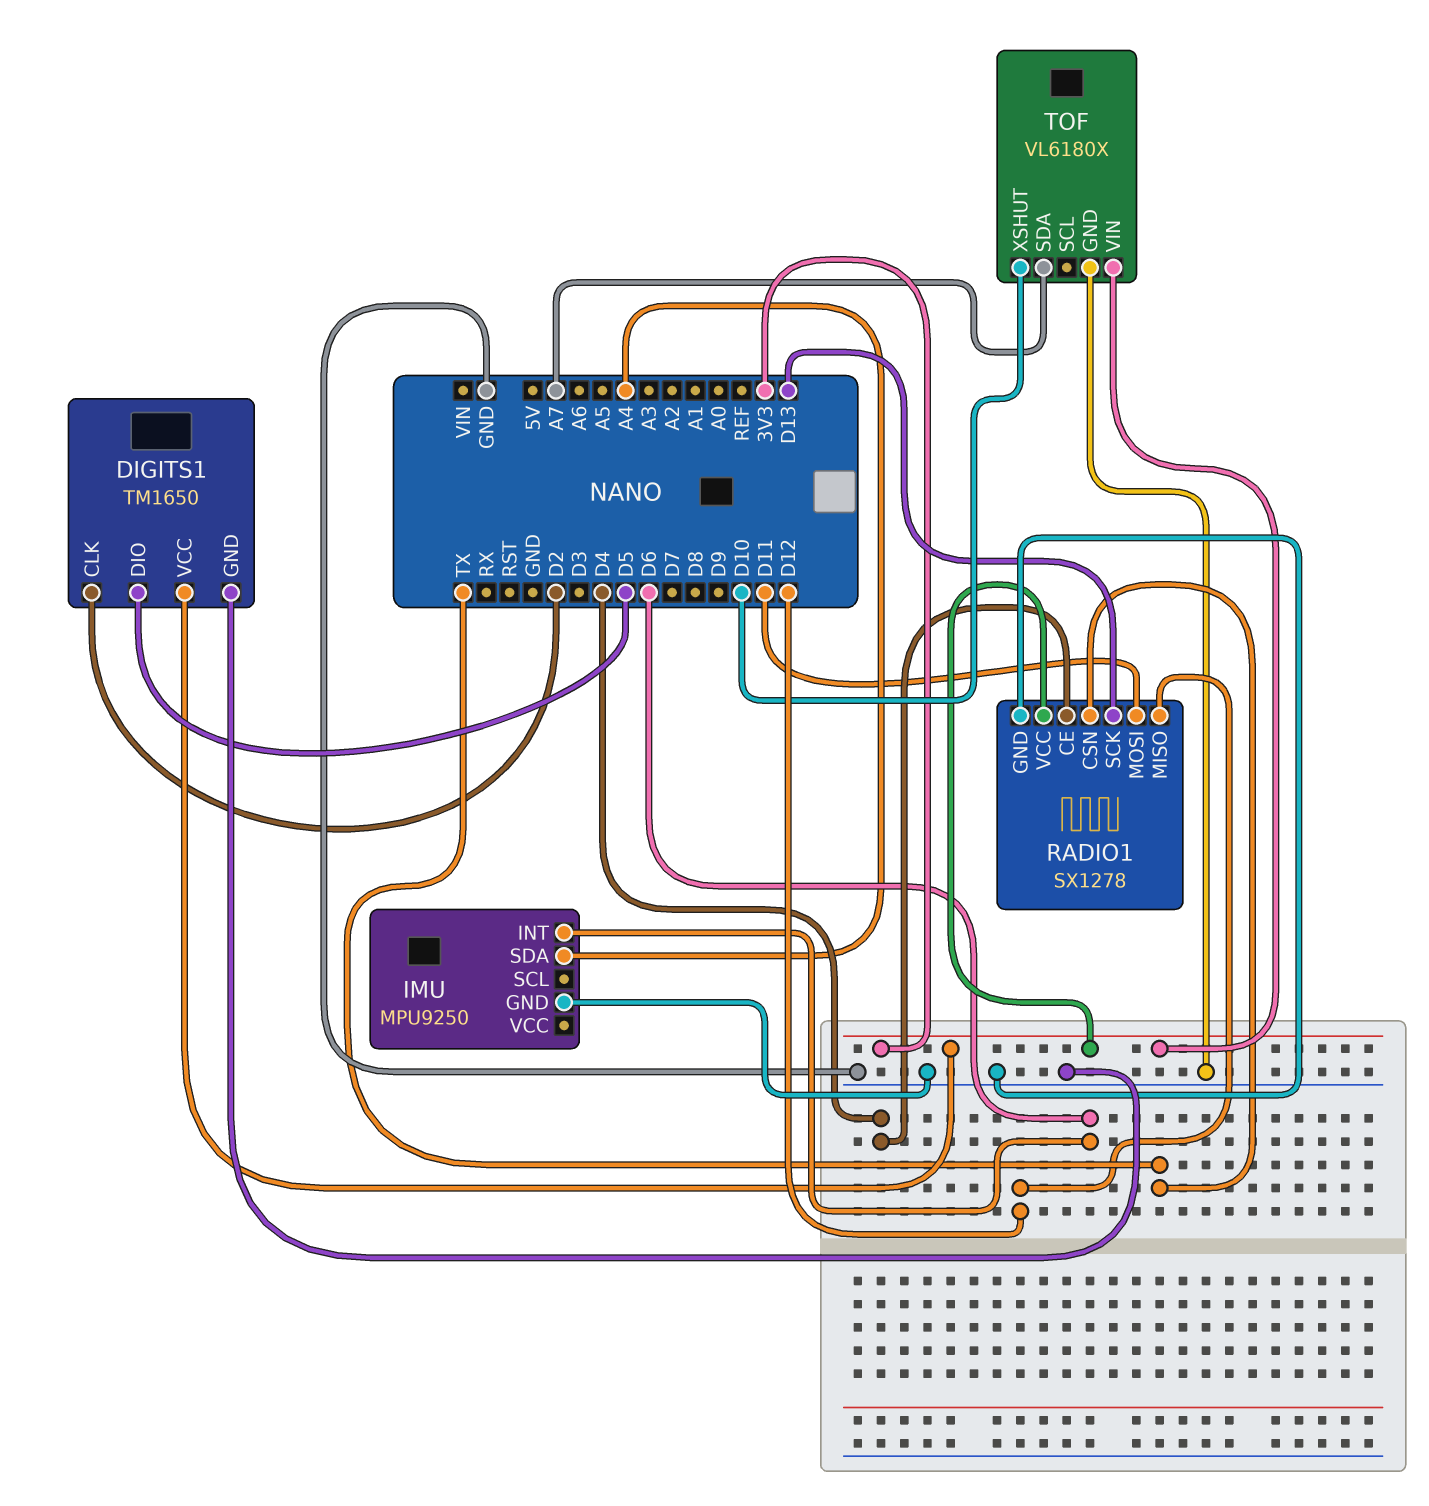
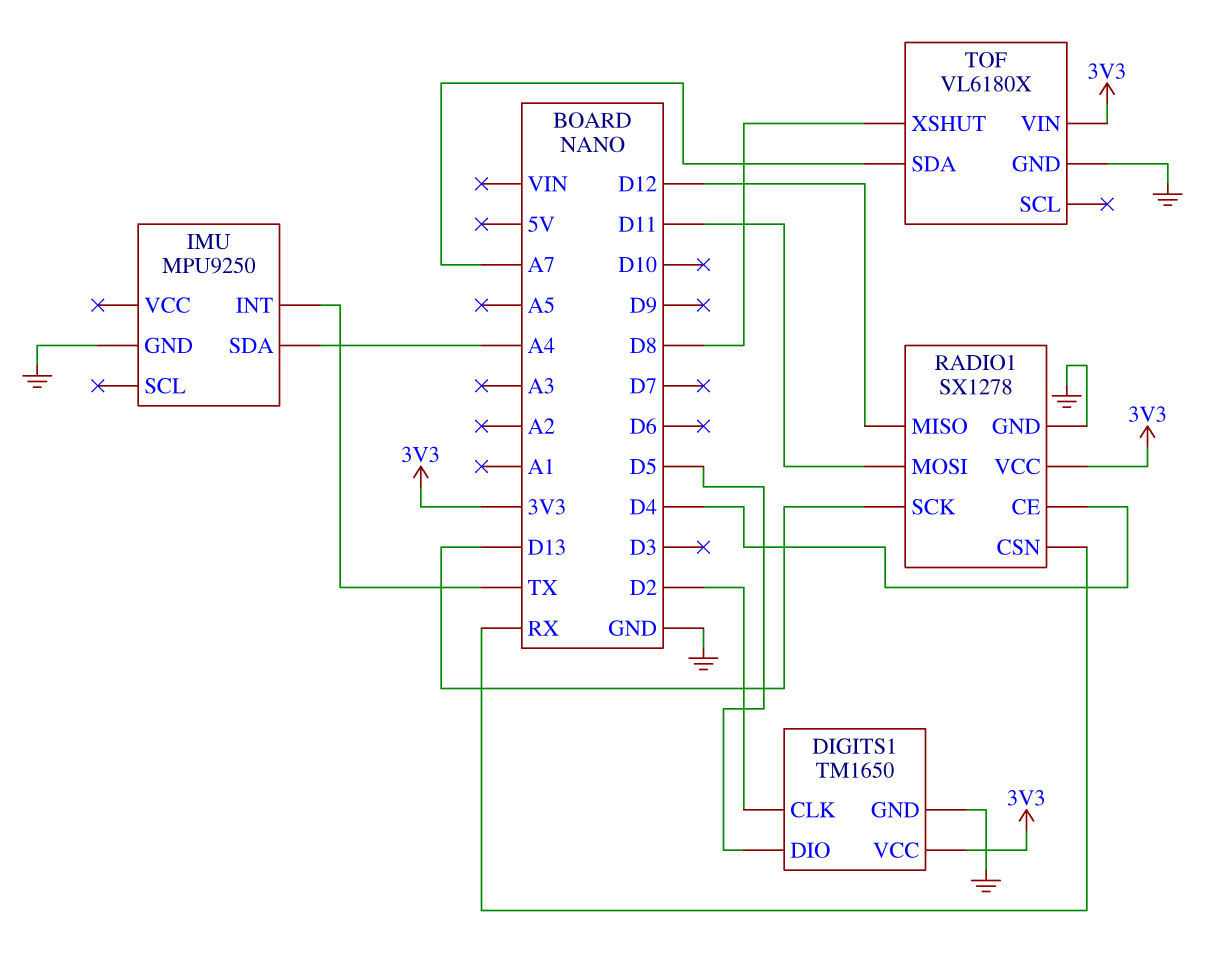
IMU pin INT: D6 -> TX
RADIO1 pin CSN: TX -> RX
TOF pin XSHUT: D10 -> D8

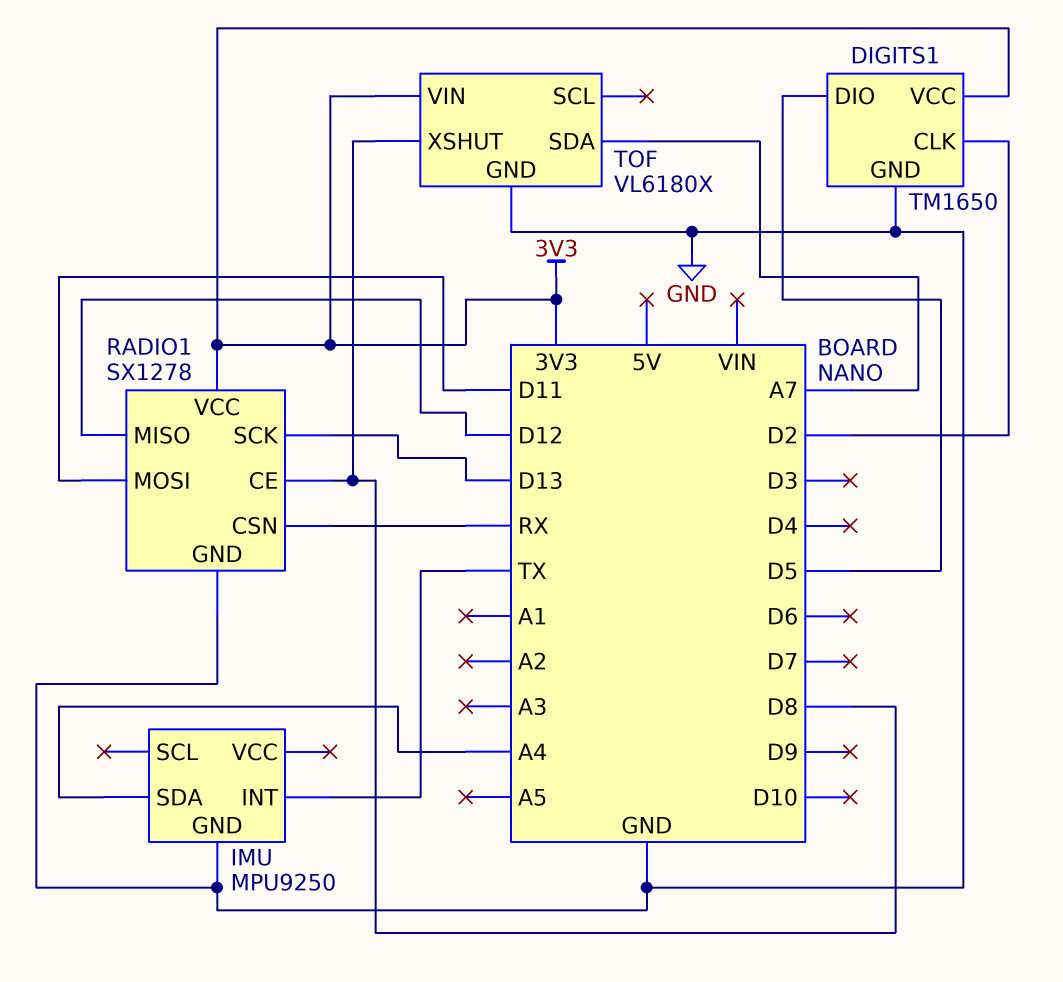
RADIO1 pin CE: D4 -> D8

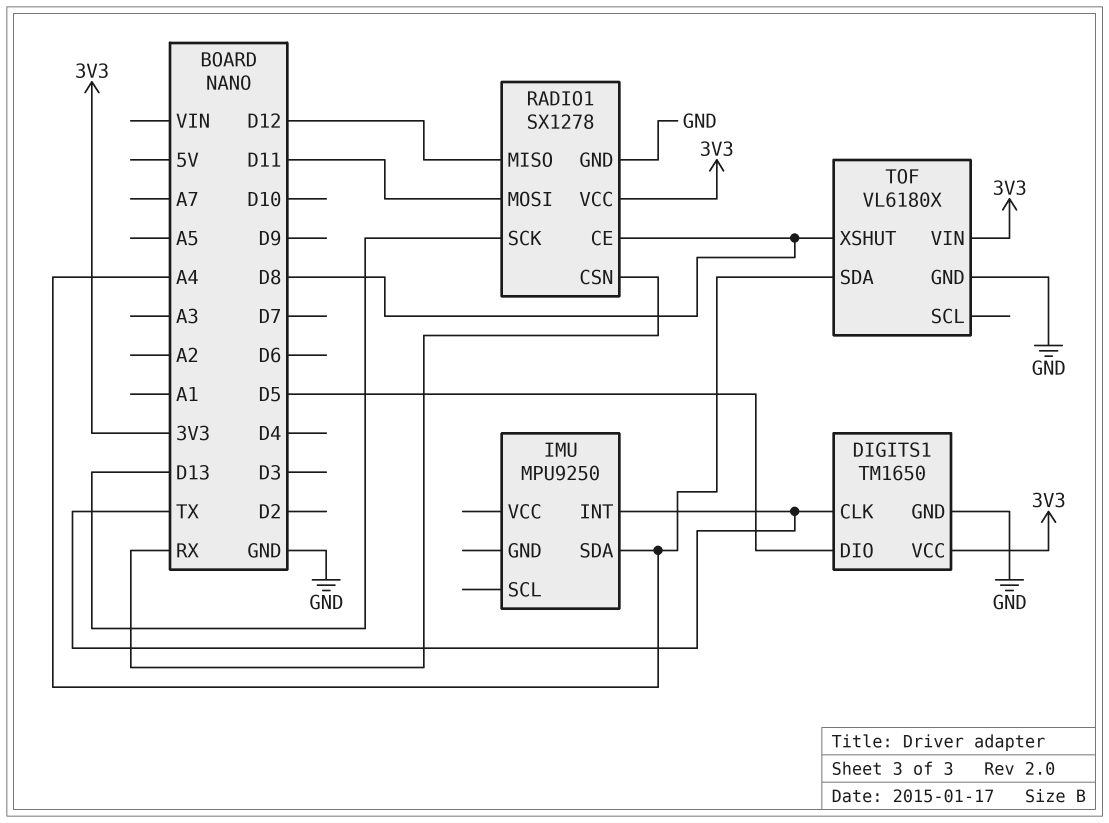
DIGITS1 pin CLK: D2 -> TX
IMU pin GND: GND -> none
TOF pin SDA: A7 -> A4

